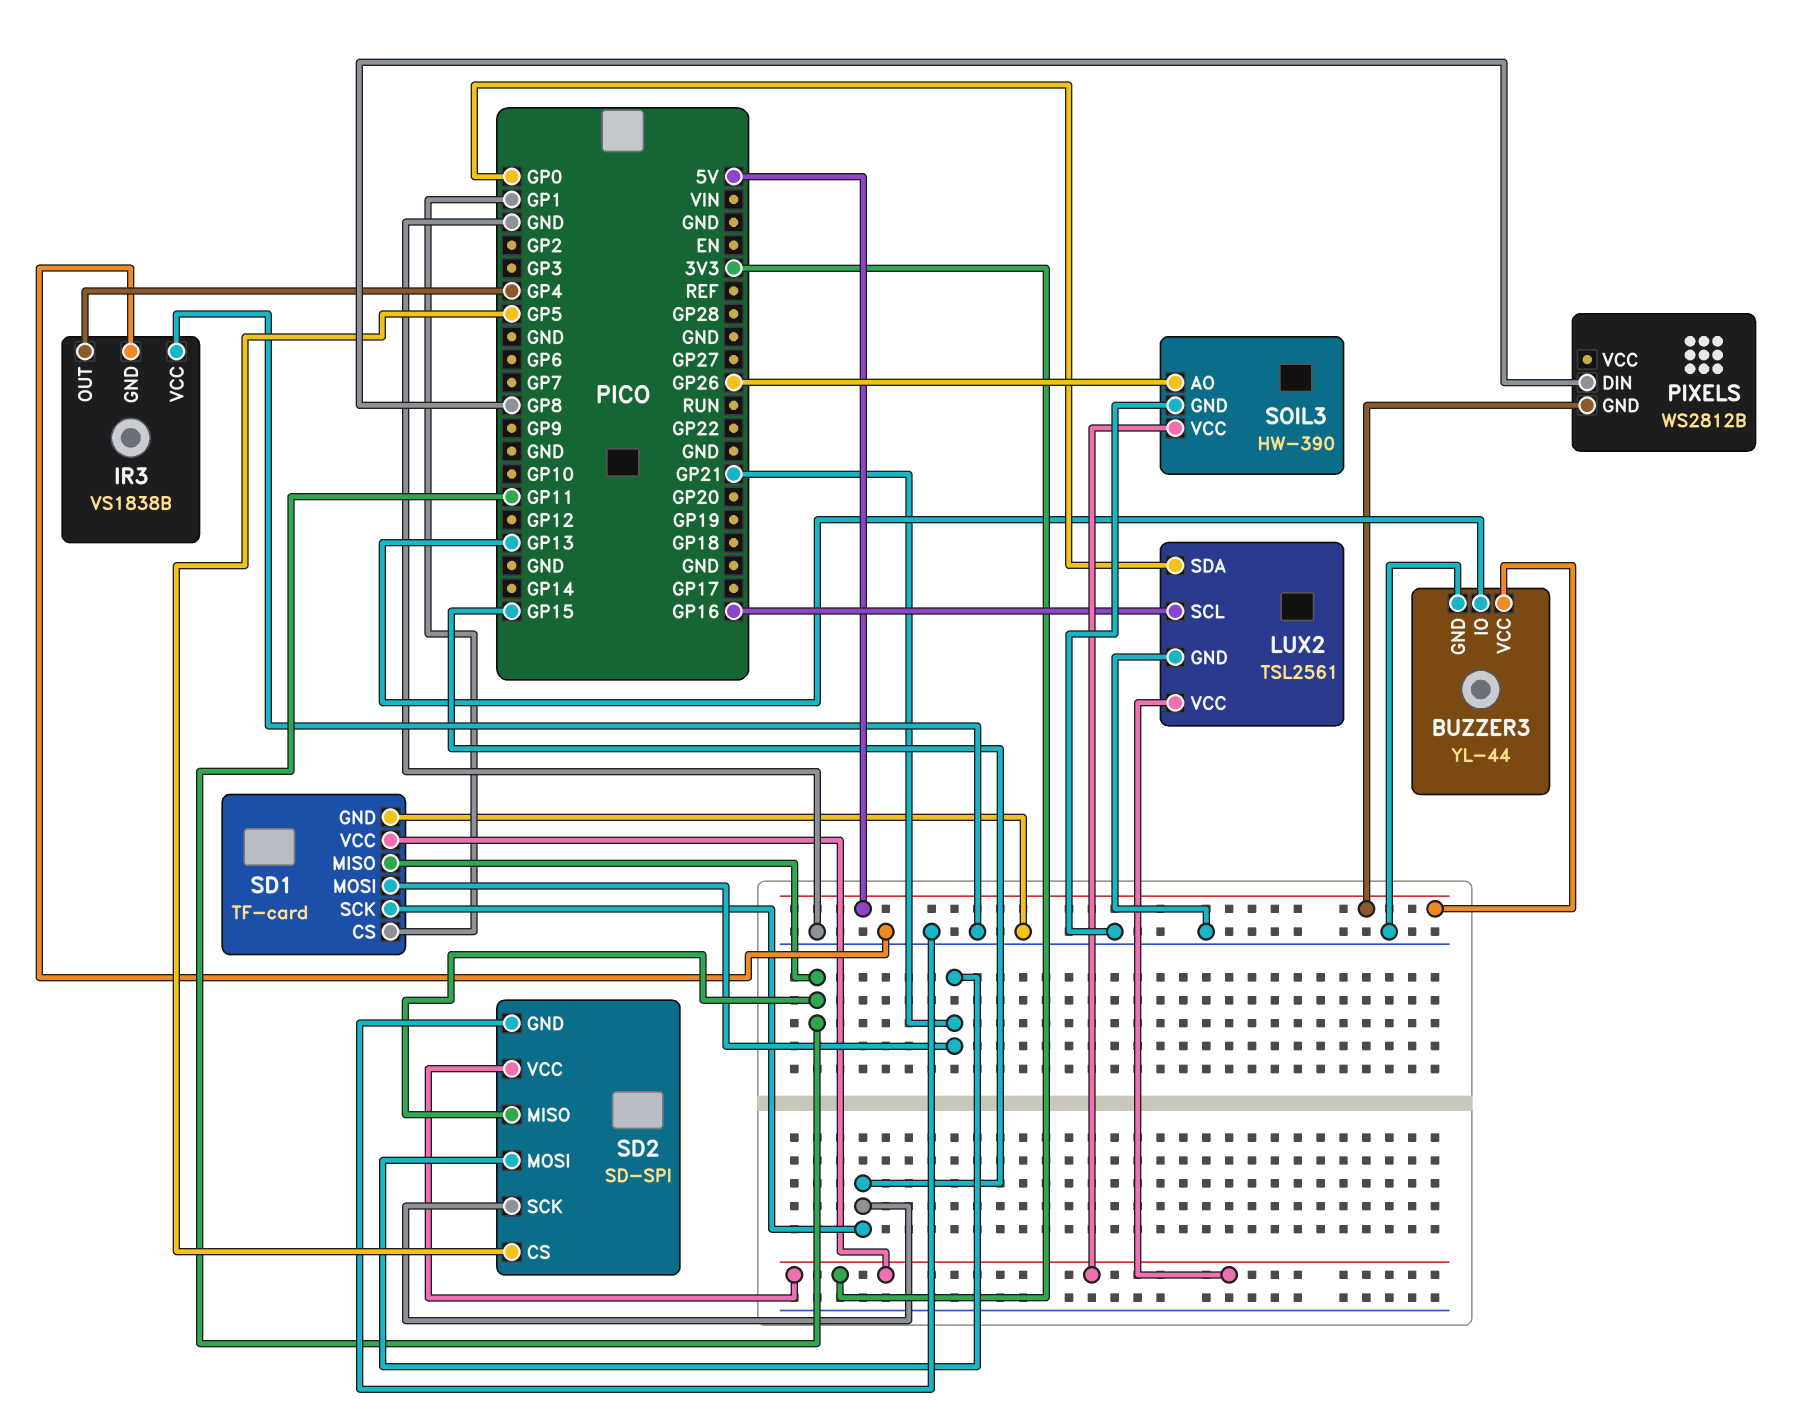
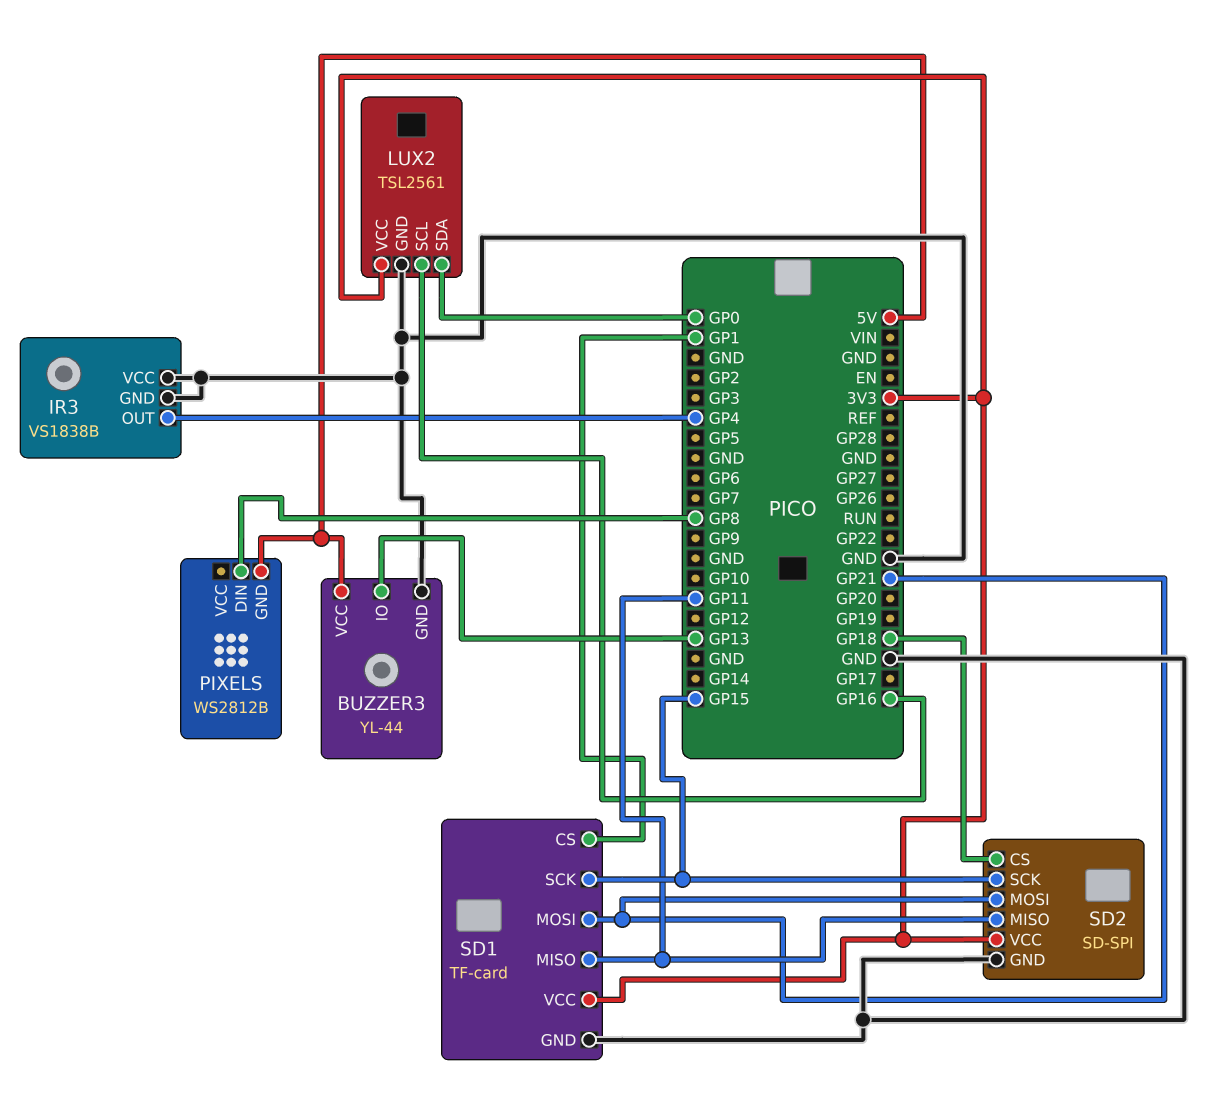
SD2 pin CS: GP5 -> GP18
SOIL3: HW-390 -> none
SOIL3 pin AO: GP26 -> none
SOIL3 pin GND: GND -> none
SOIL3 pin VCC: 3V3 -> none

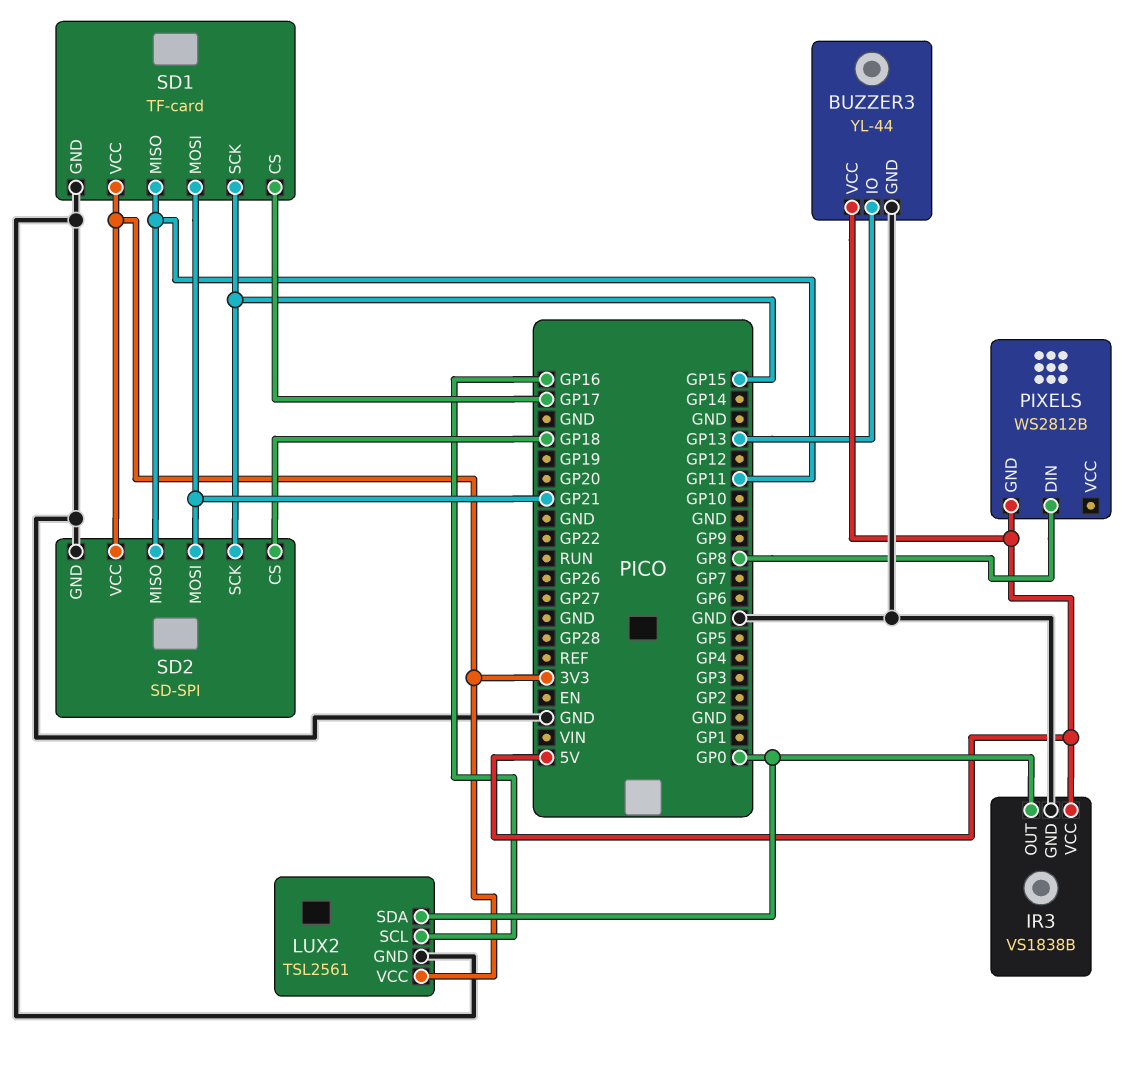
IR3 pin OUT: GP4 -> GP0
IR3 pin VCC: GND -> 5V
SD1 pin CS: GP1 -> GP17

